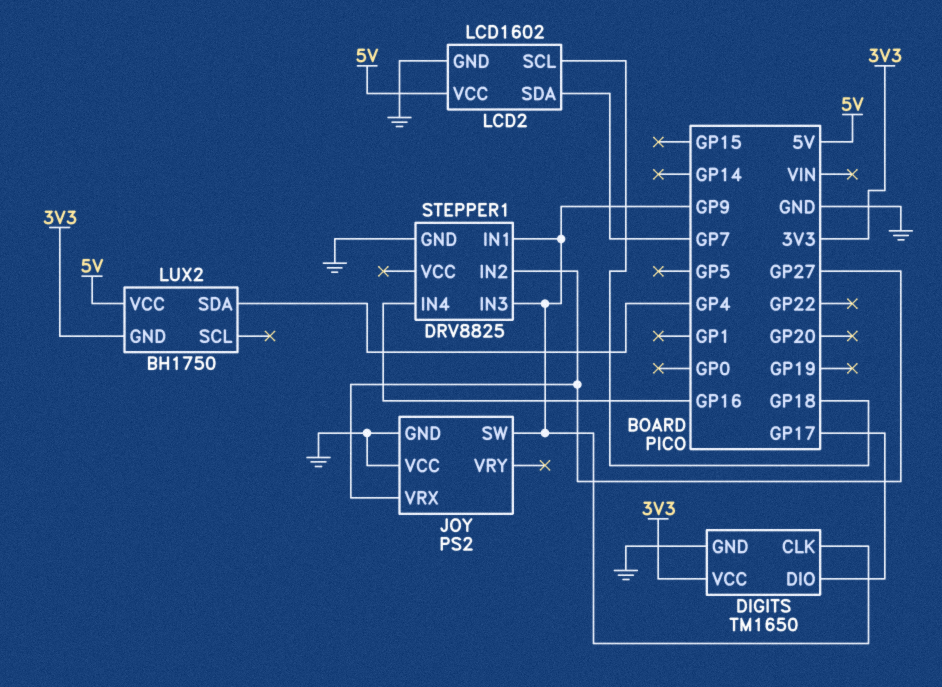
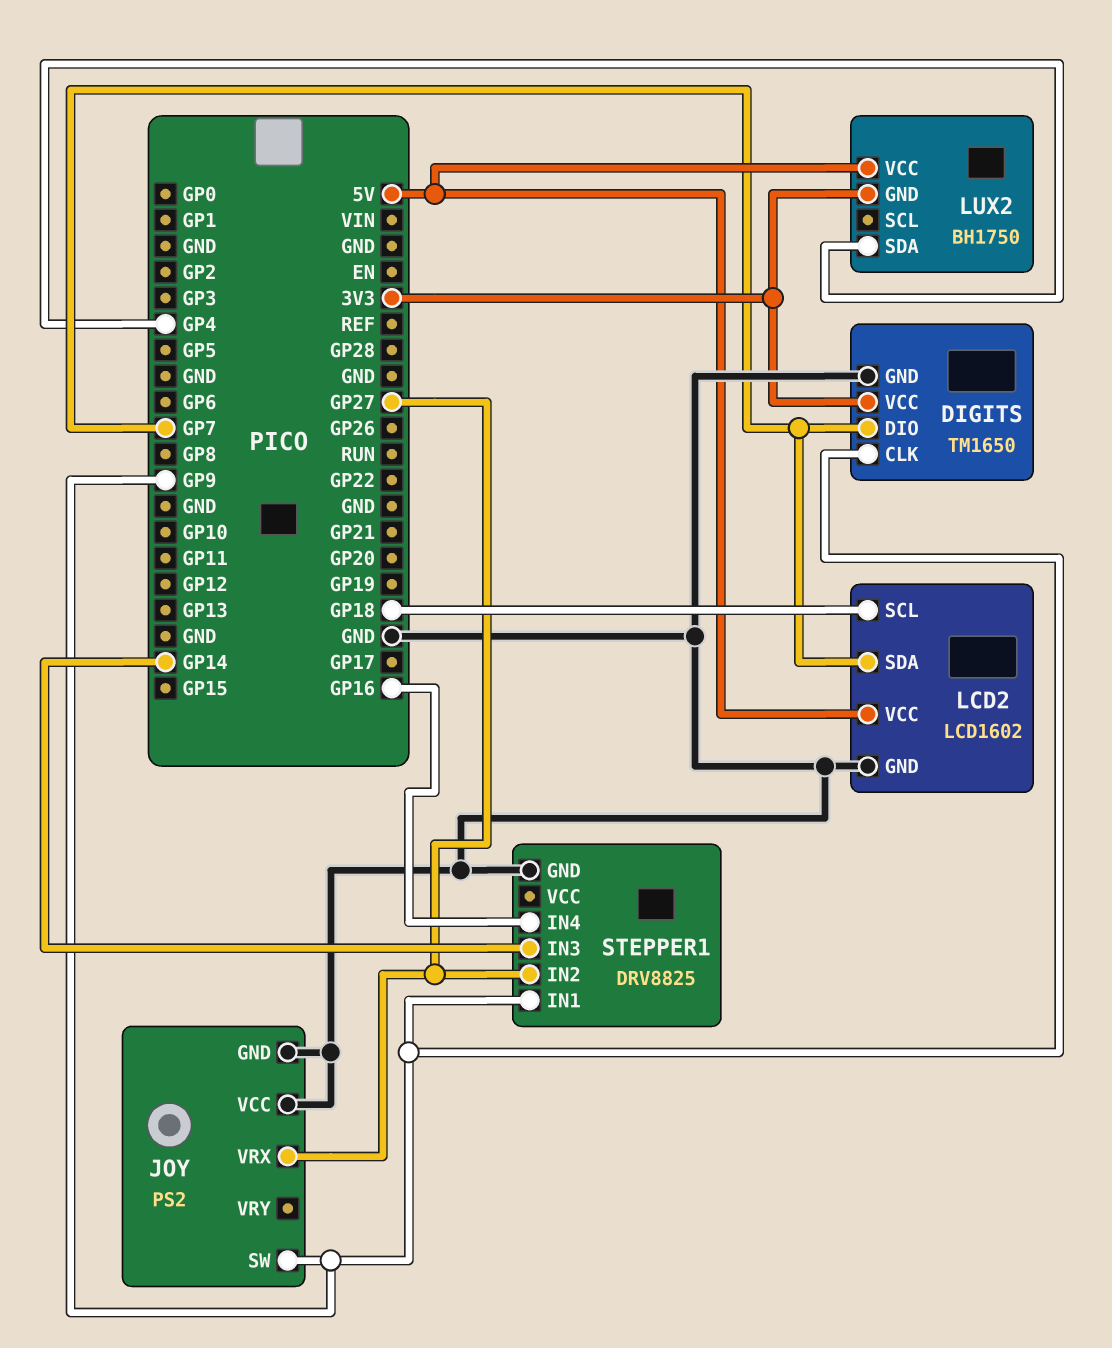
DIGITS pin DIO: GP17 -> GP7
STEPPER1 pin IN3: GP9 -> GP14

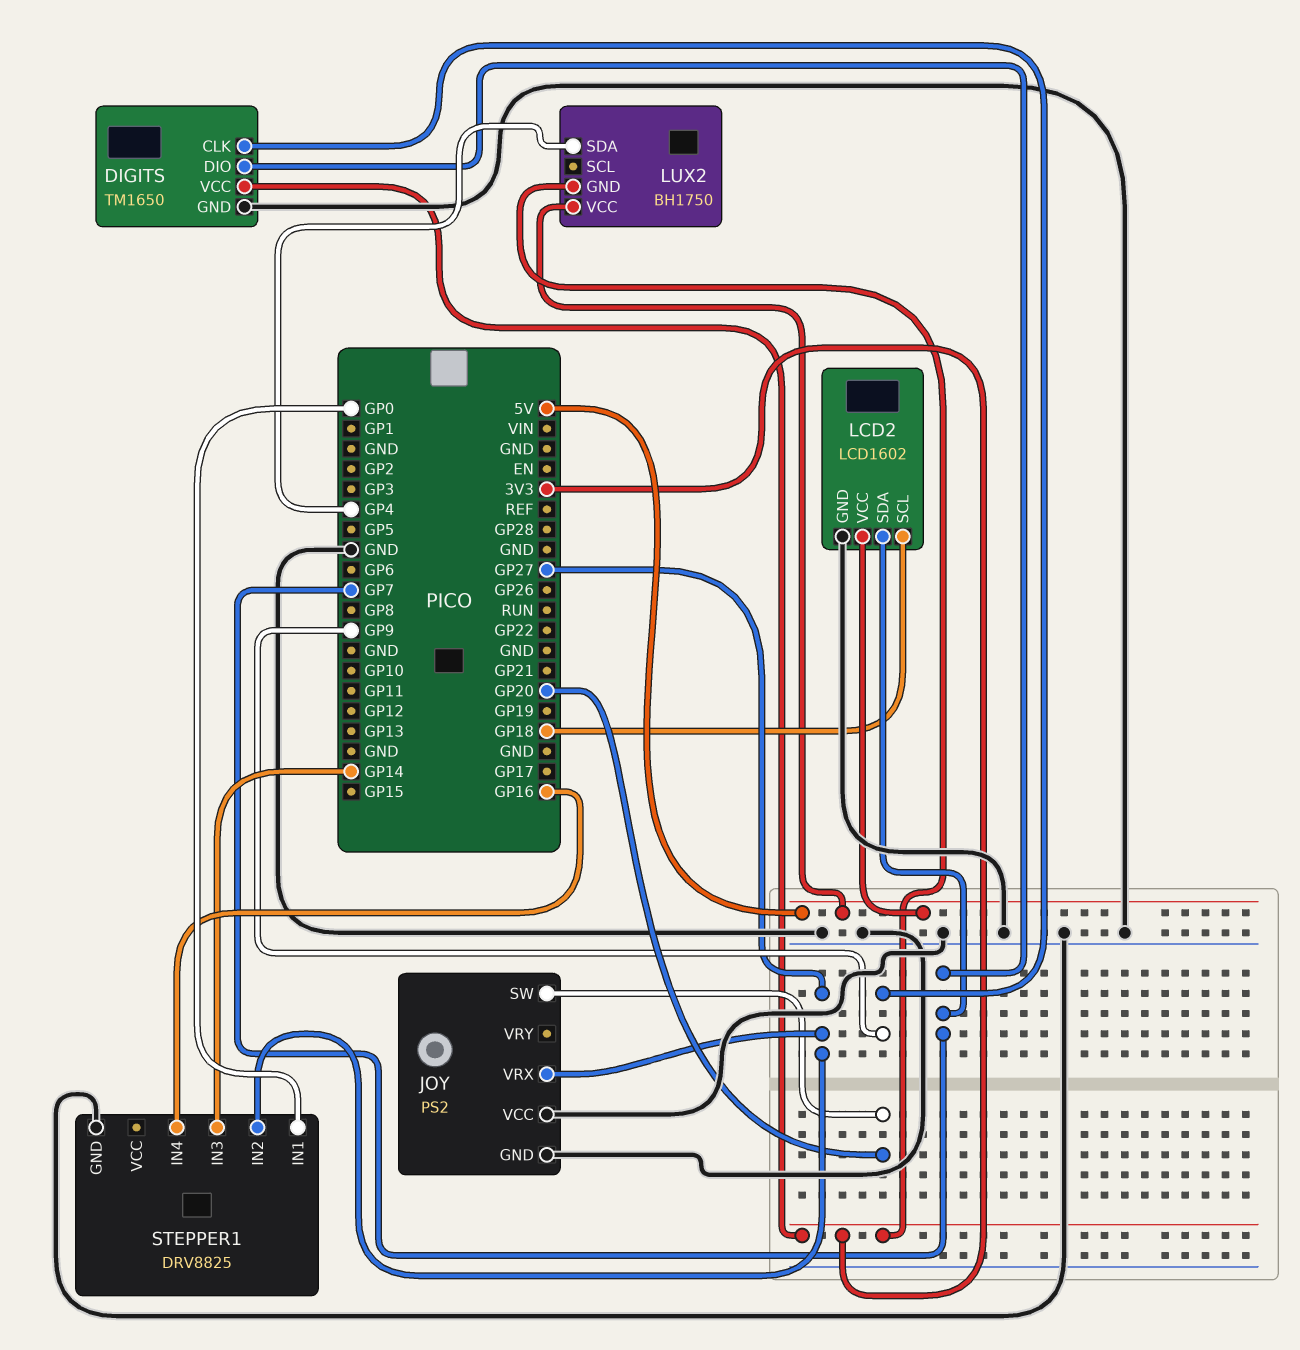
JOY pin SW: GP9 -> GP20
STEPPER1 pin IN1: GP9 -> GP0

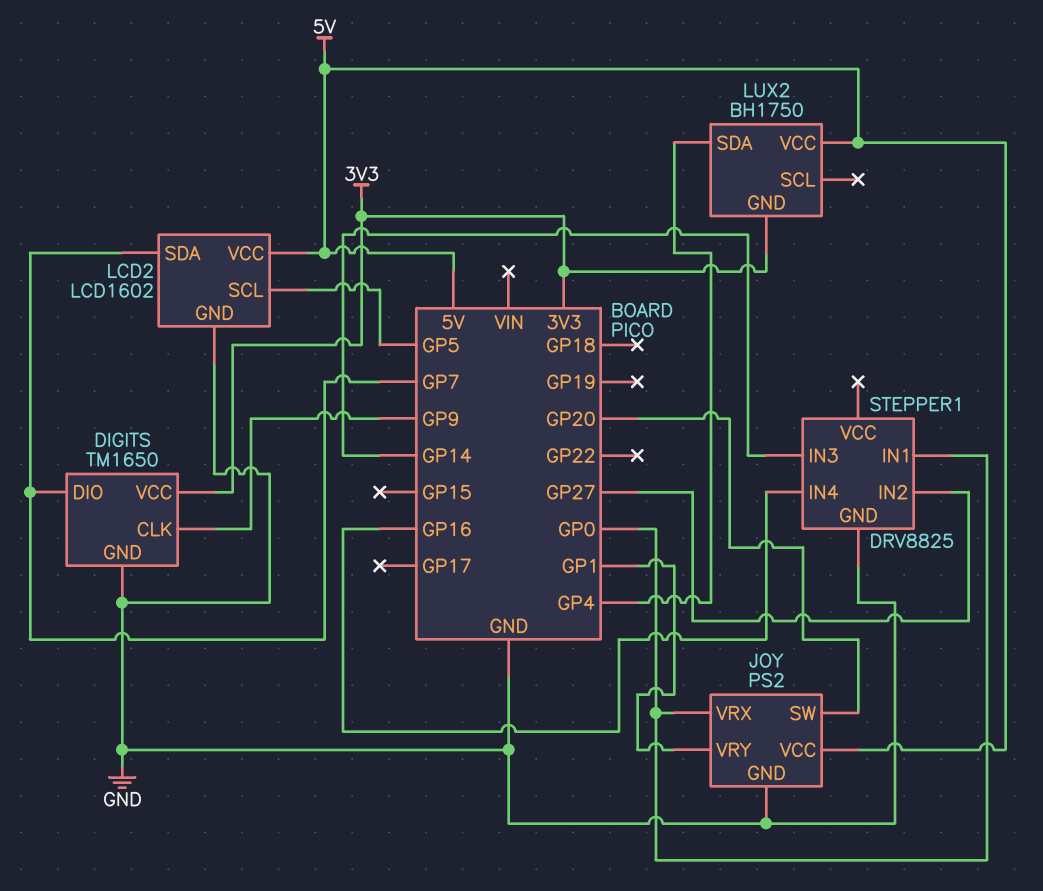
JOY pin VCC: GND -> 5V
JOY pin VRX: GP27 -> GP0
JOY pin VRY: none -> GP1
LCD2 pin SCL: GP18 -> GP5

